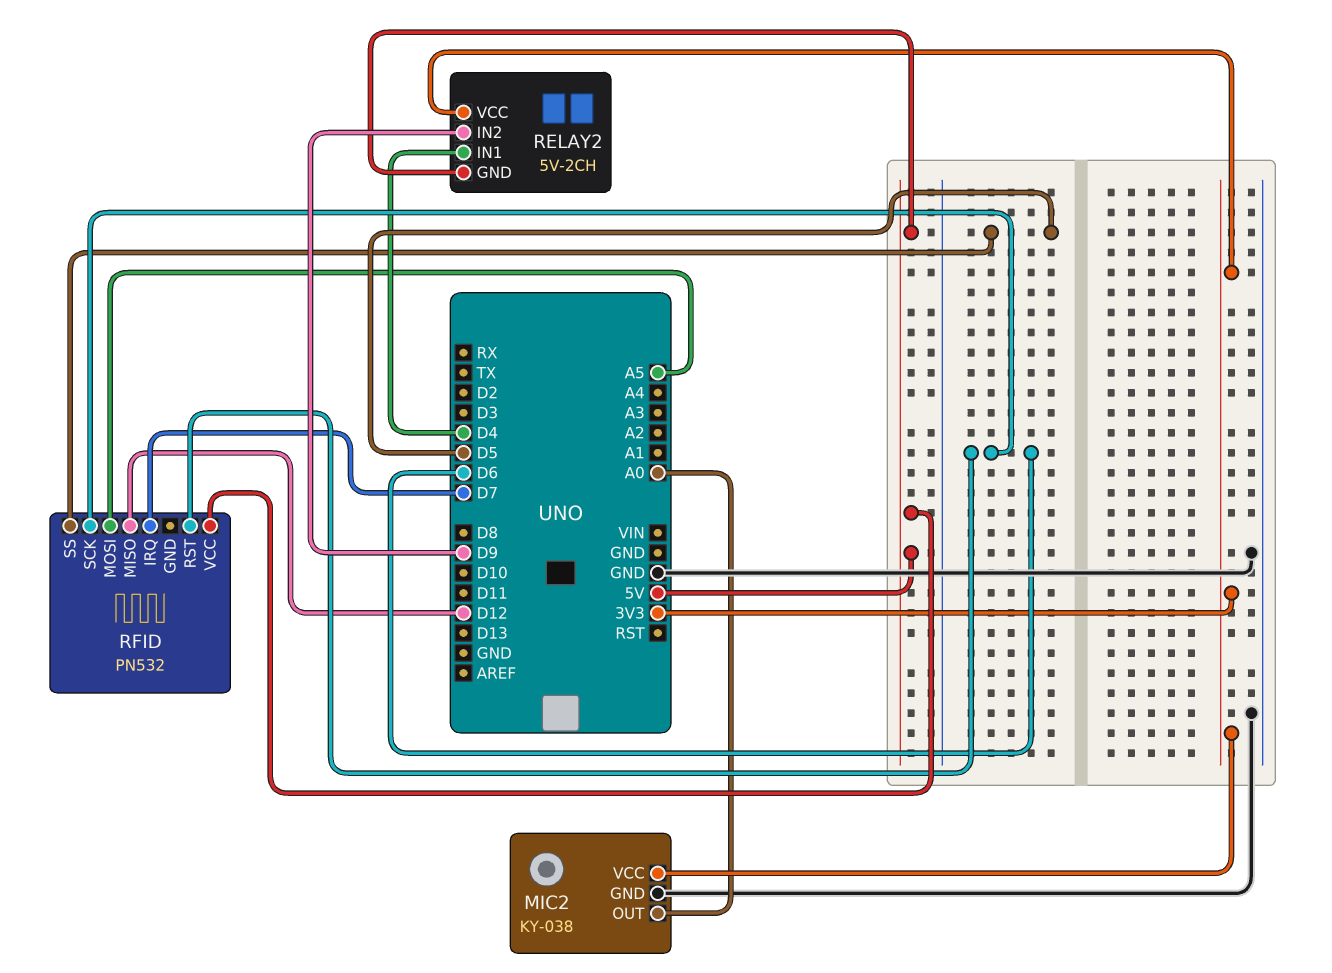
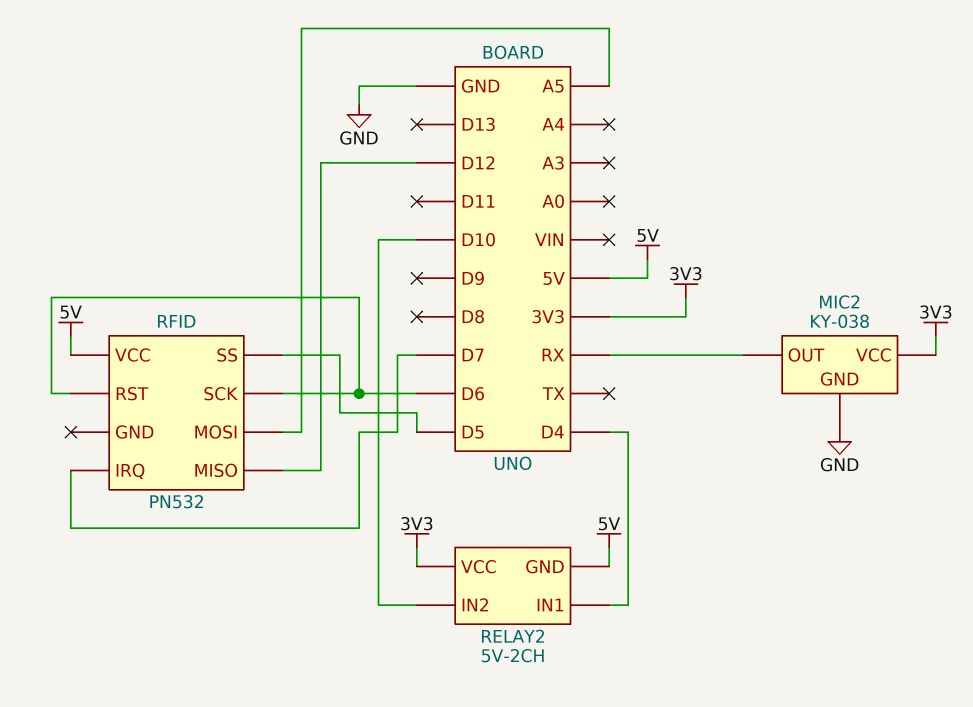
MIC2 pin OUT: A0 -> RX
RELAY2 pin IN2: D9 -> D10

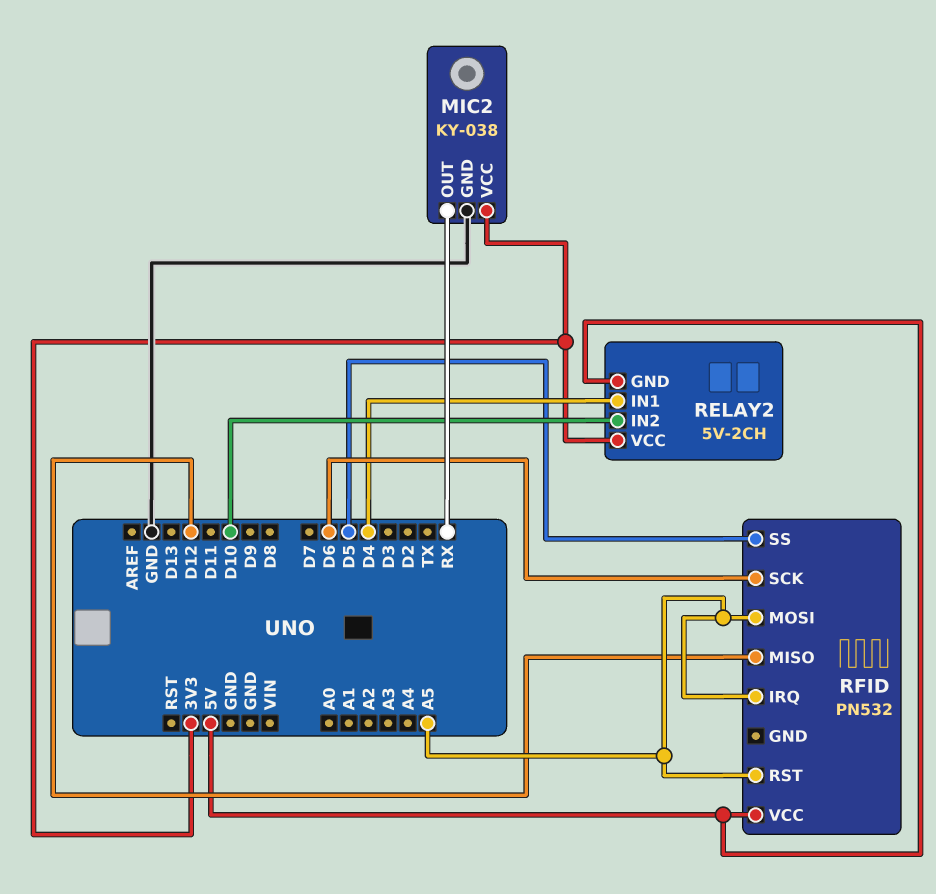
RFID pin IRQ: D7 -> A5
RFID pin RST: D6 -> A5

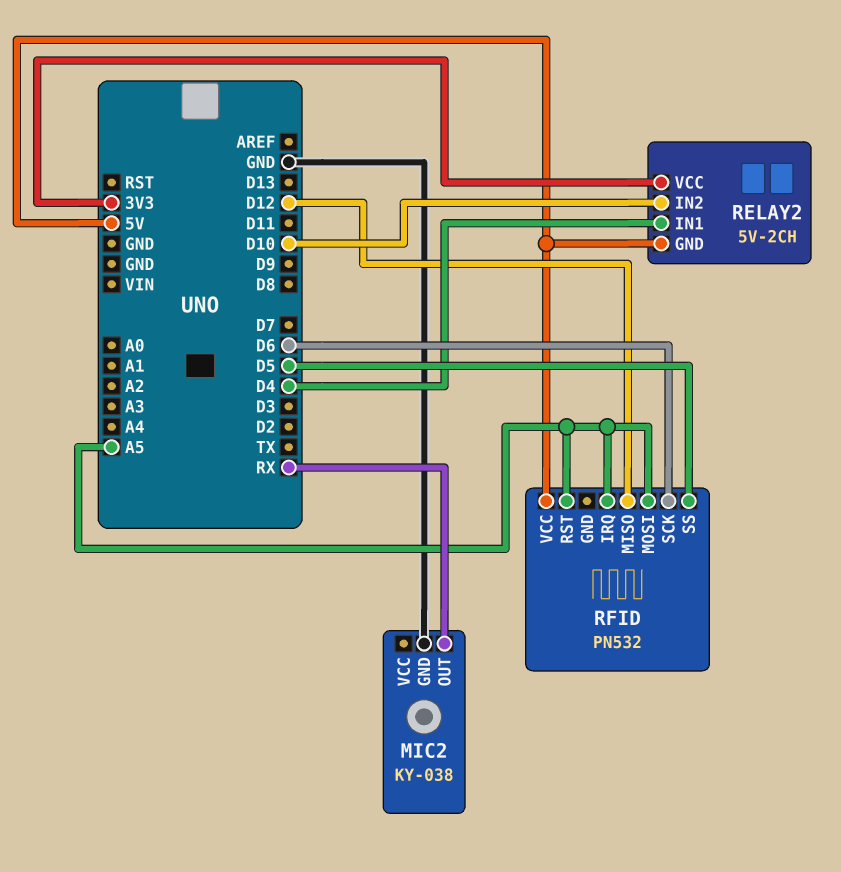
MIC2 pin VCC: 3V3 -> none

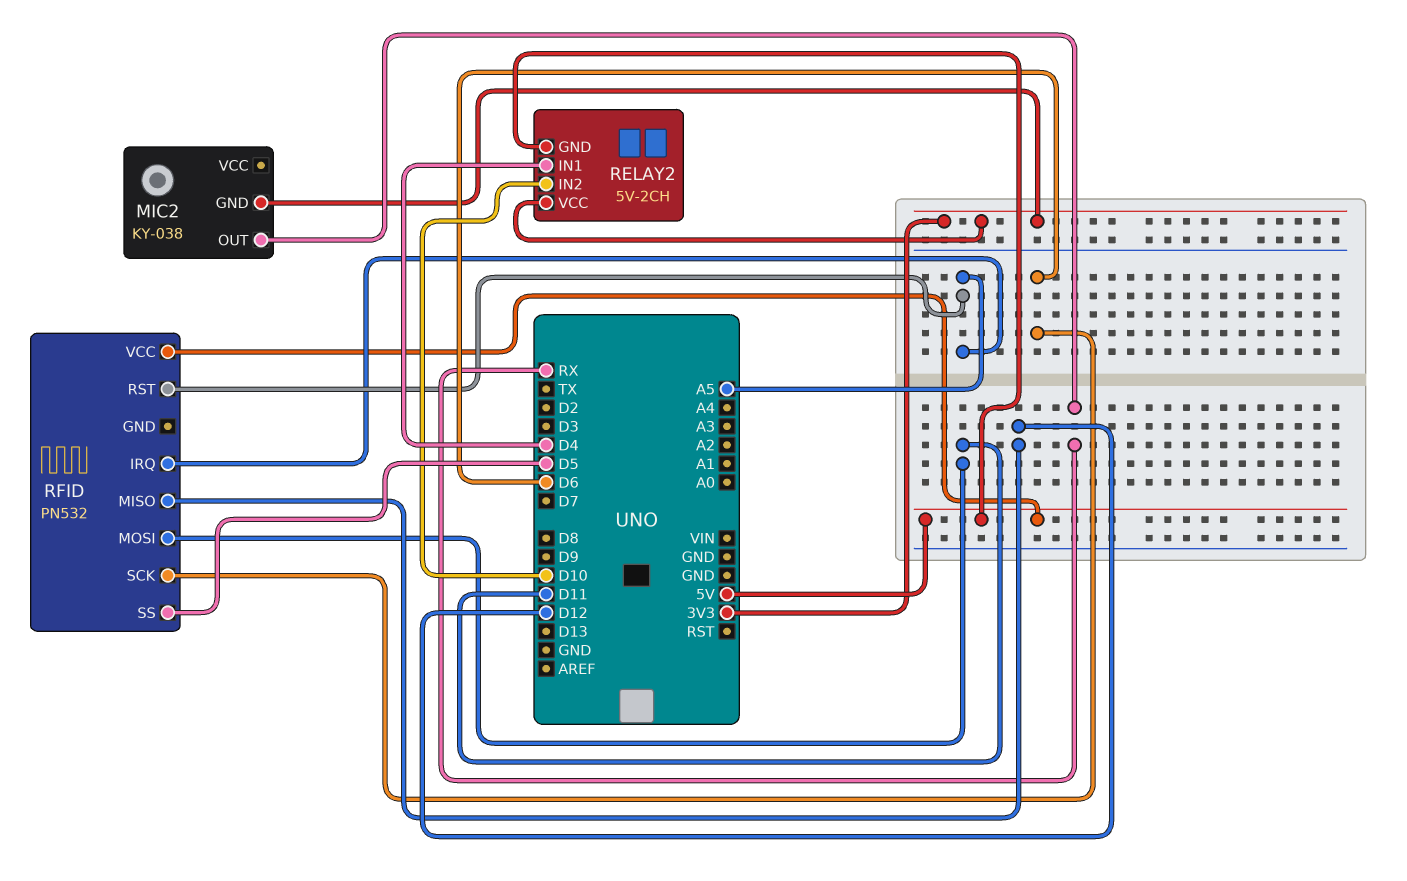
MIC2 pin GND: GND -> 3V3
RFID pin MOSI: A5 -> D11

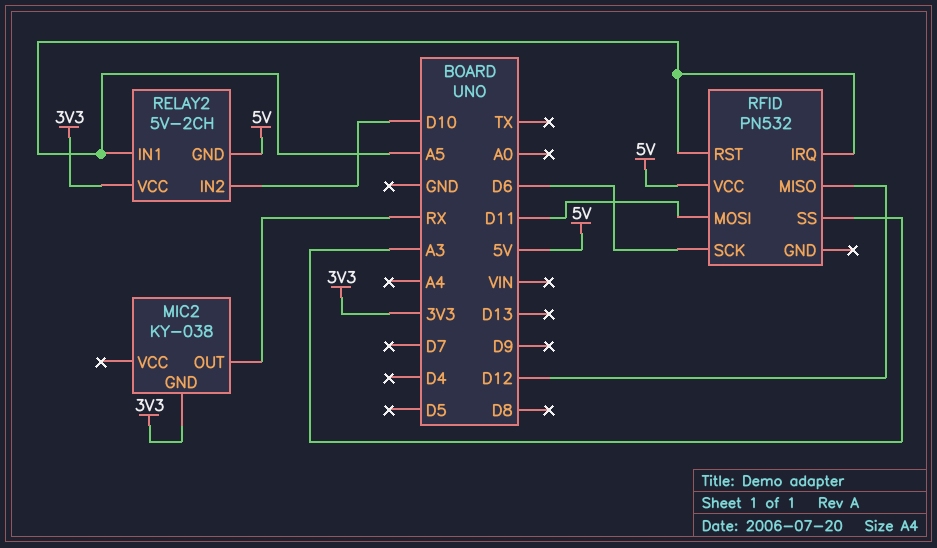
RELAY2 pin IN1: D4 -> A5
RFID pin SS: D5 -> A3

